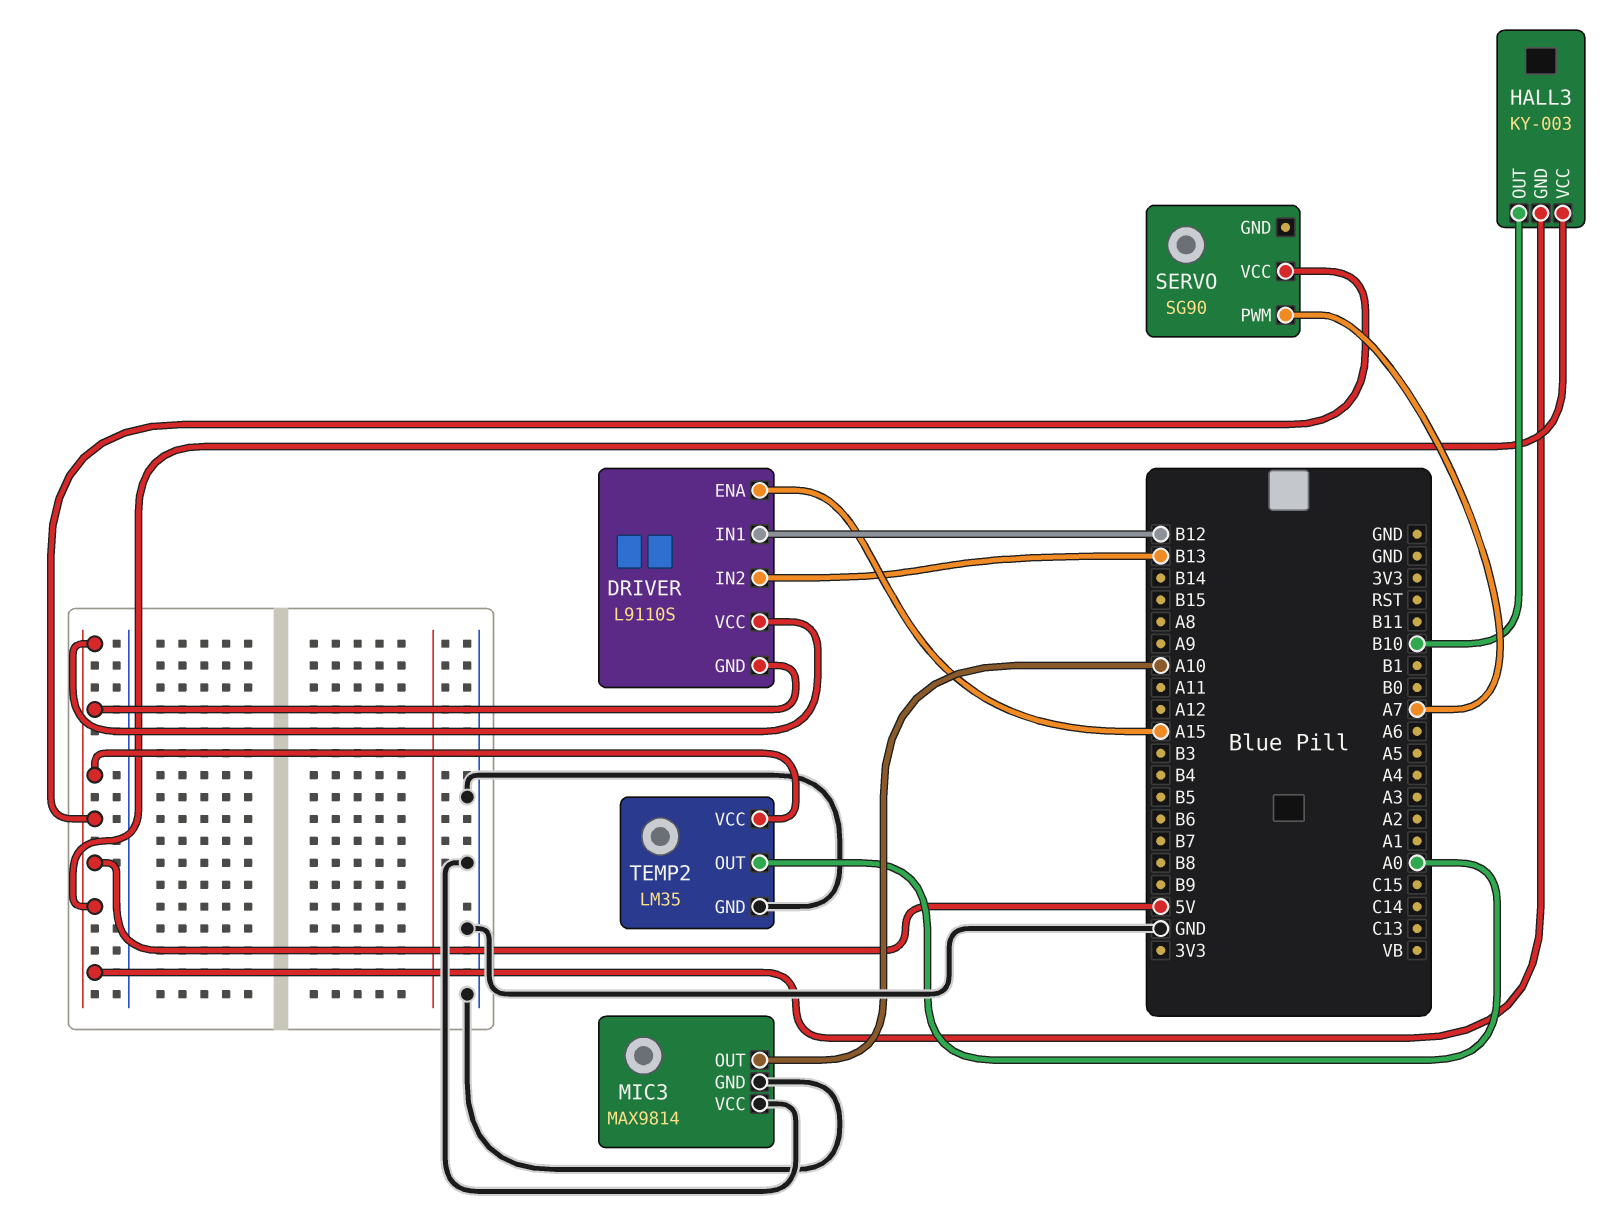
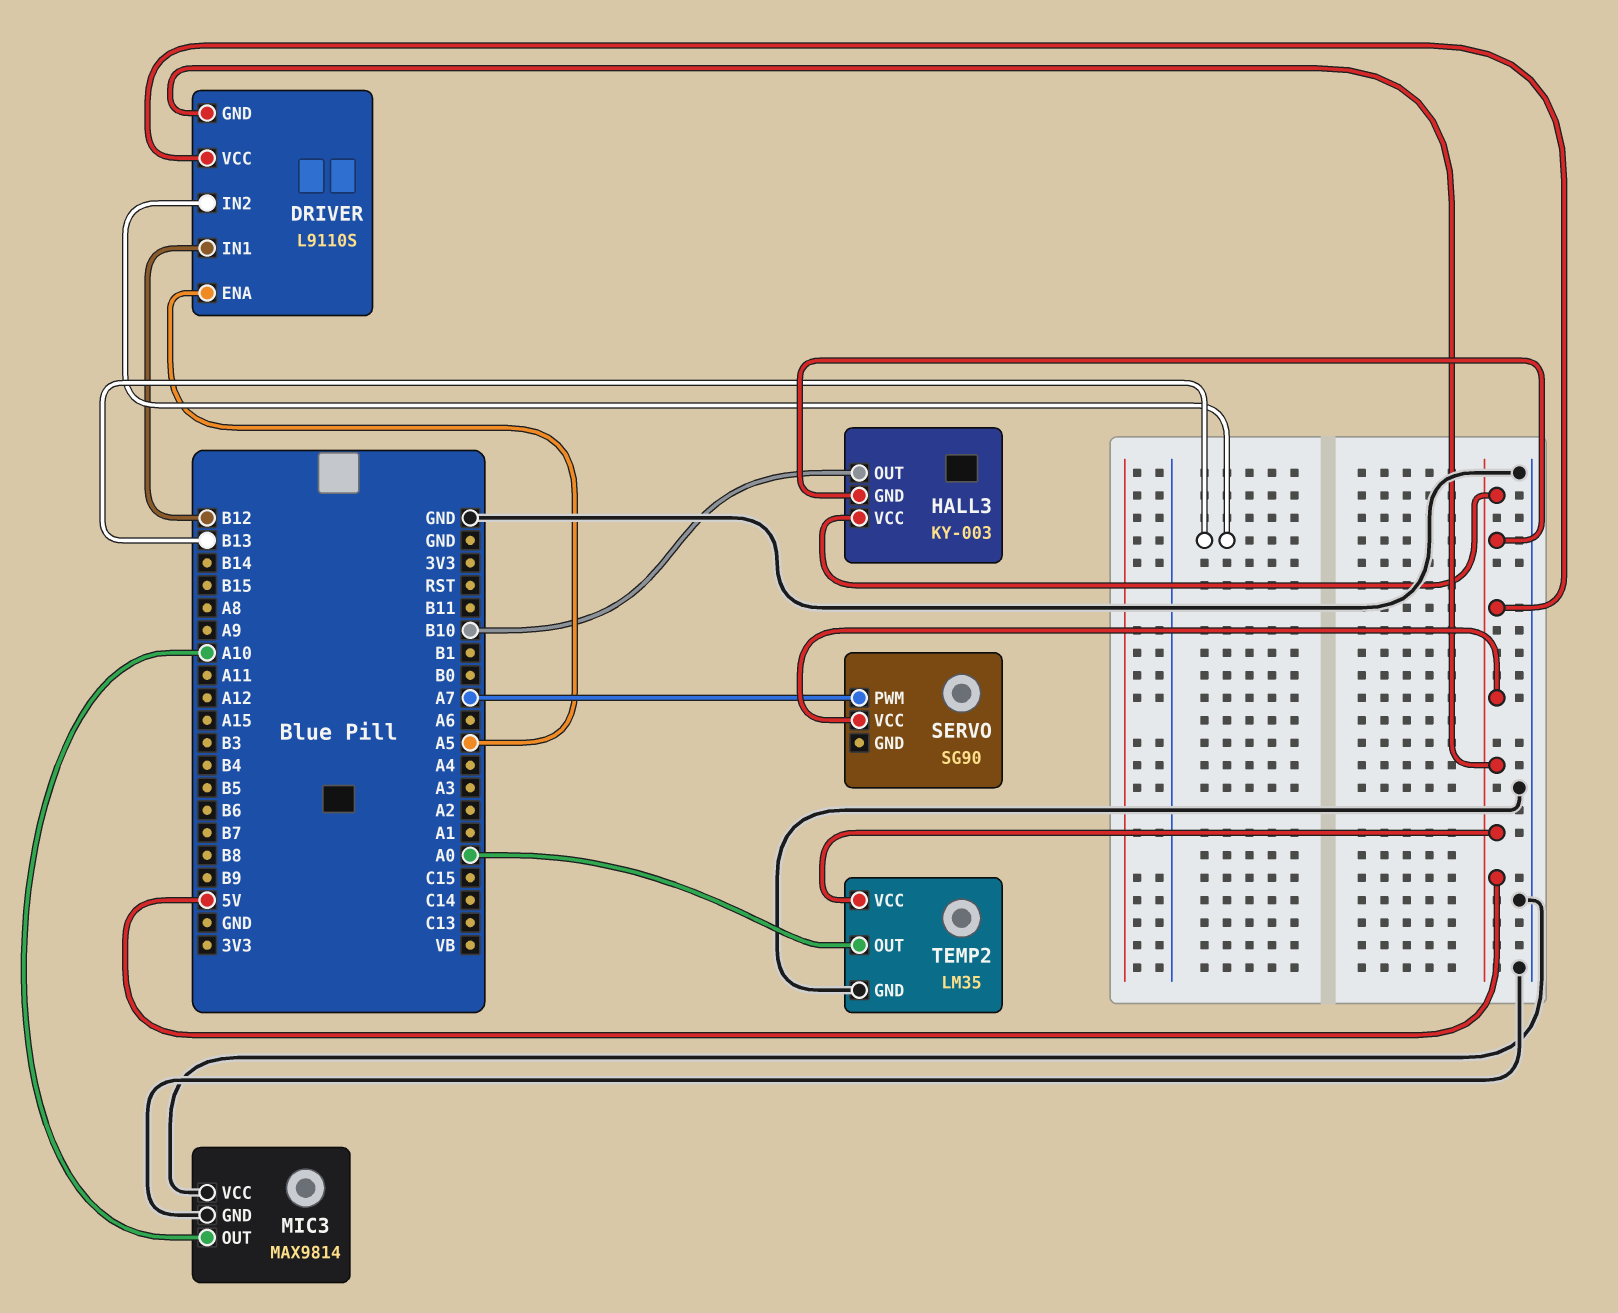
DRIVER pin ENA: A15 -> A5

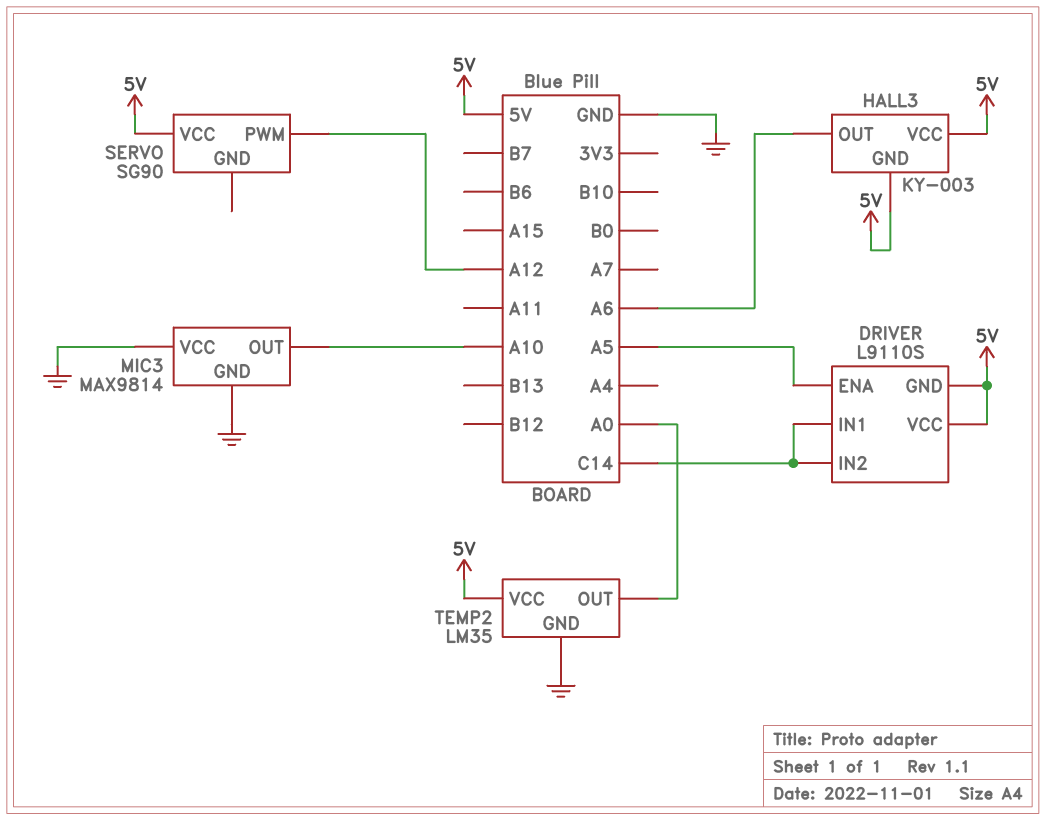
DRIVER pin IN1: B12 -> C14
DRIVER pin IN2: B13 -> C14
HALL3 pin OUT: B10 -> A6
SERVO pin PWM: A7 -> A12

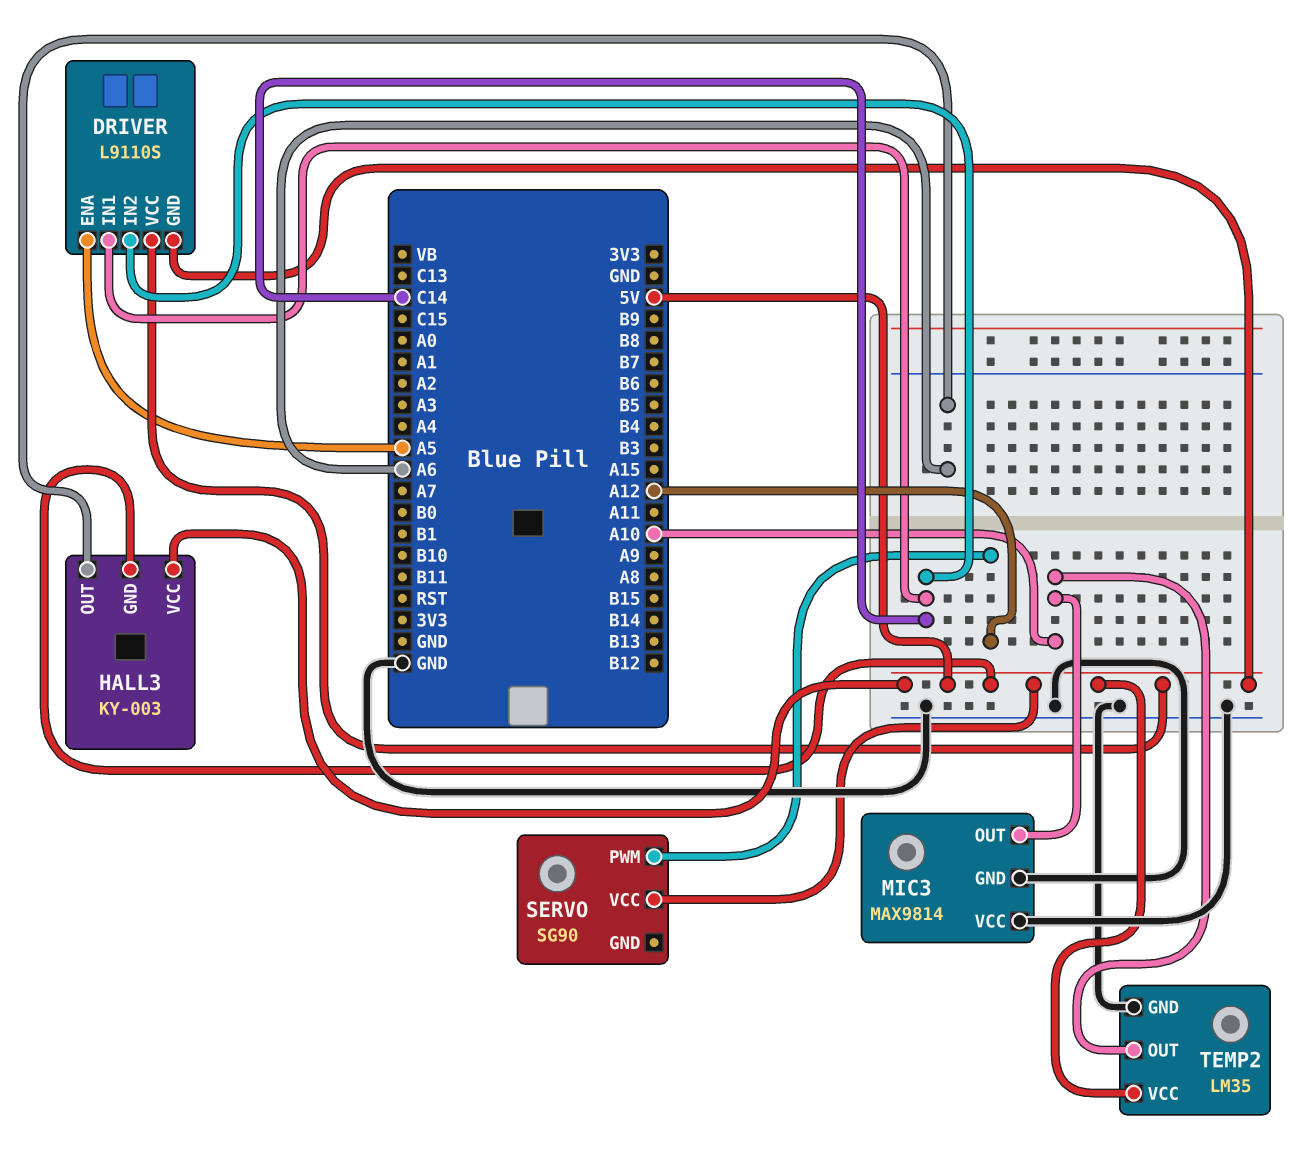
TEMP2 pin OUT: A0 -> A10

